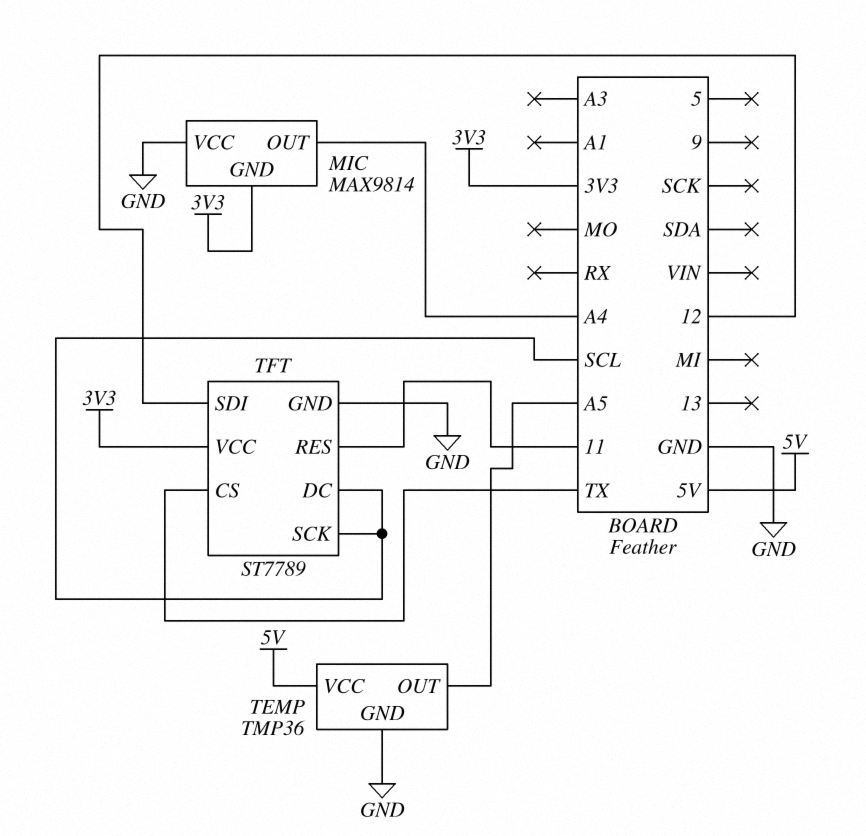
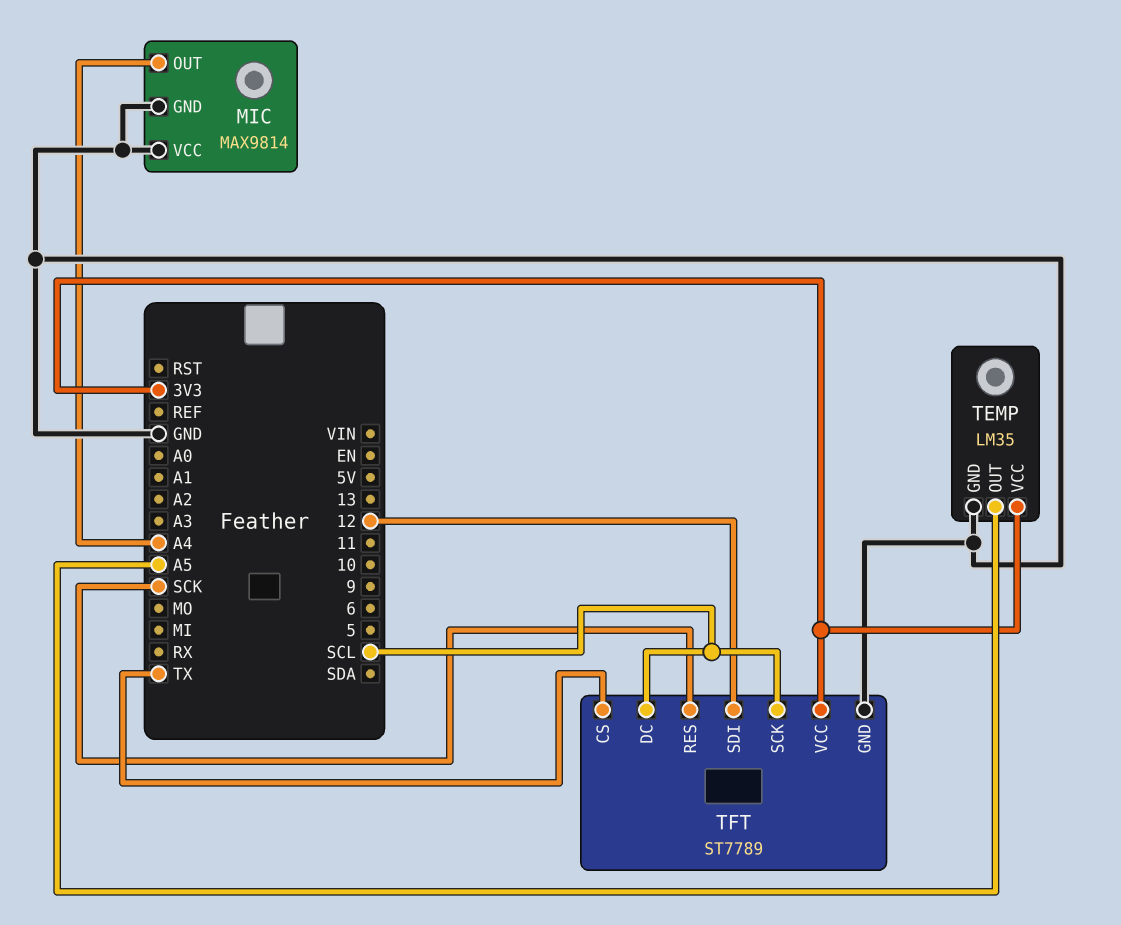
MIC pin GND: 3V3 -> GND
TEMP: TMP36 -> LM35
TEMP pin VCC: 5V -> 3V3
TFT pin RES: 11 -> SCK

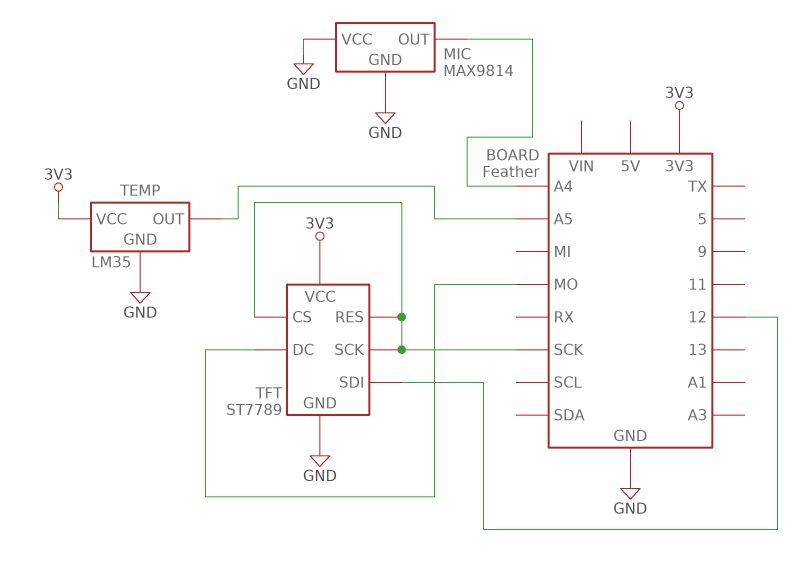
TFT pin CS: TX -> SCK
TFT pin DC: SCL -> MO
TFT pin SCK: SCL -> SCK

